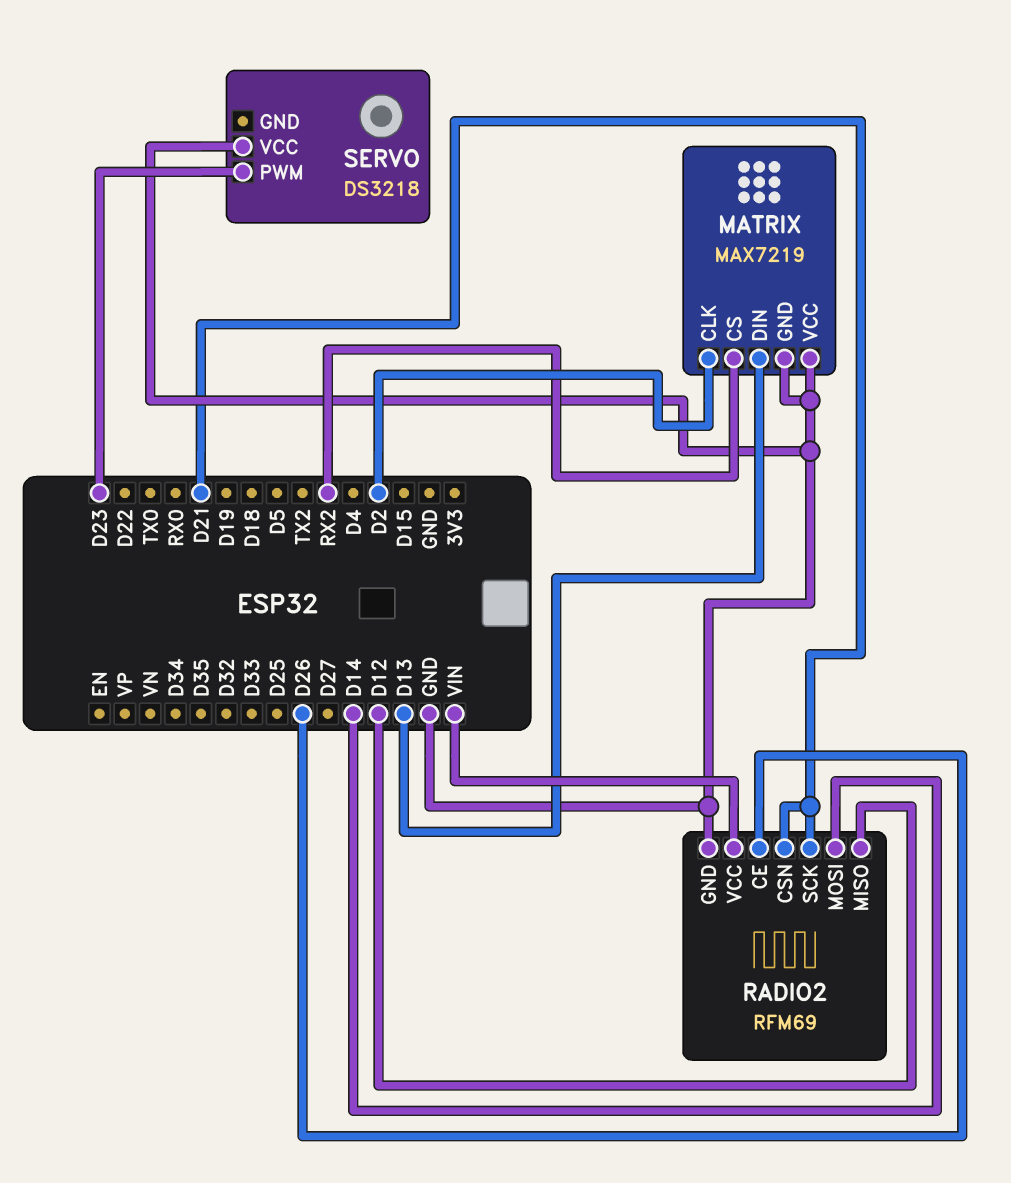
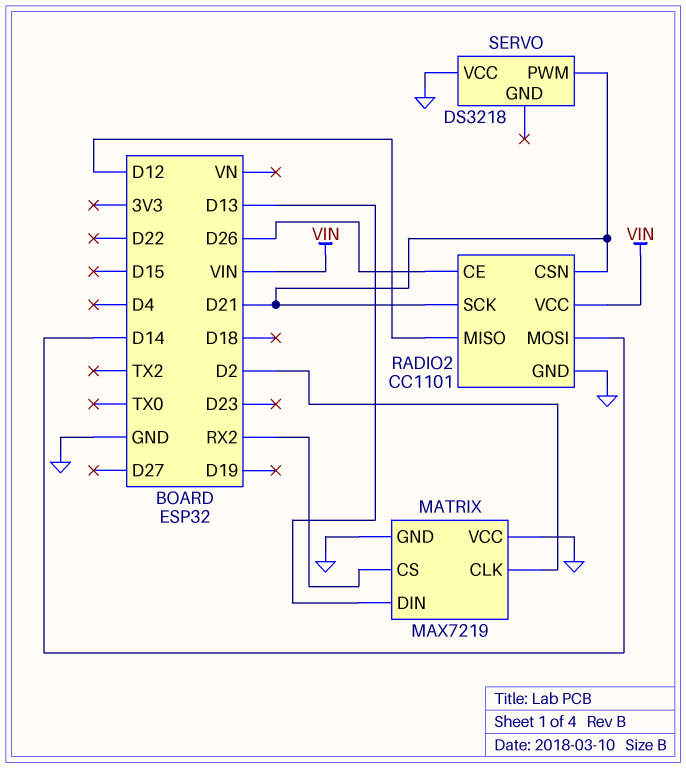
RADIO2: RFM69 -> CC1101
SERVO pin PWM: D23 -> D21

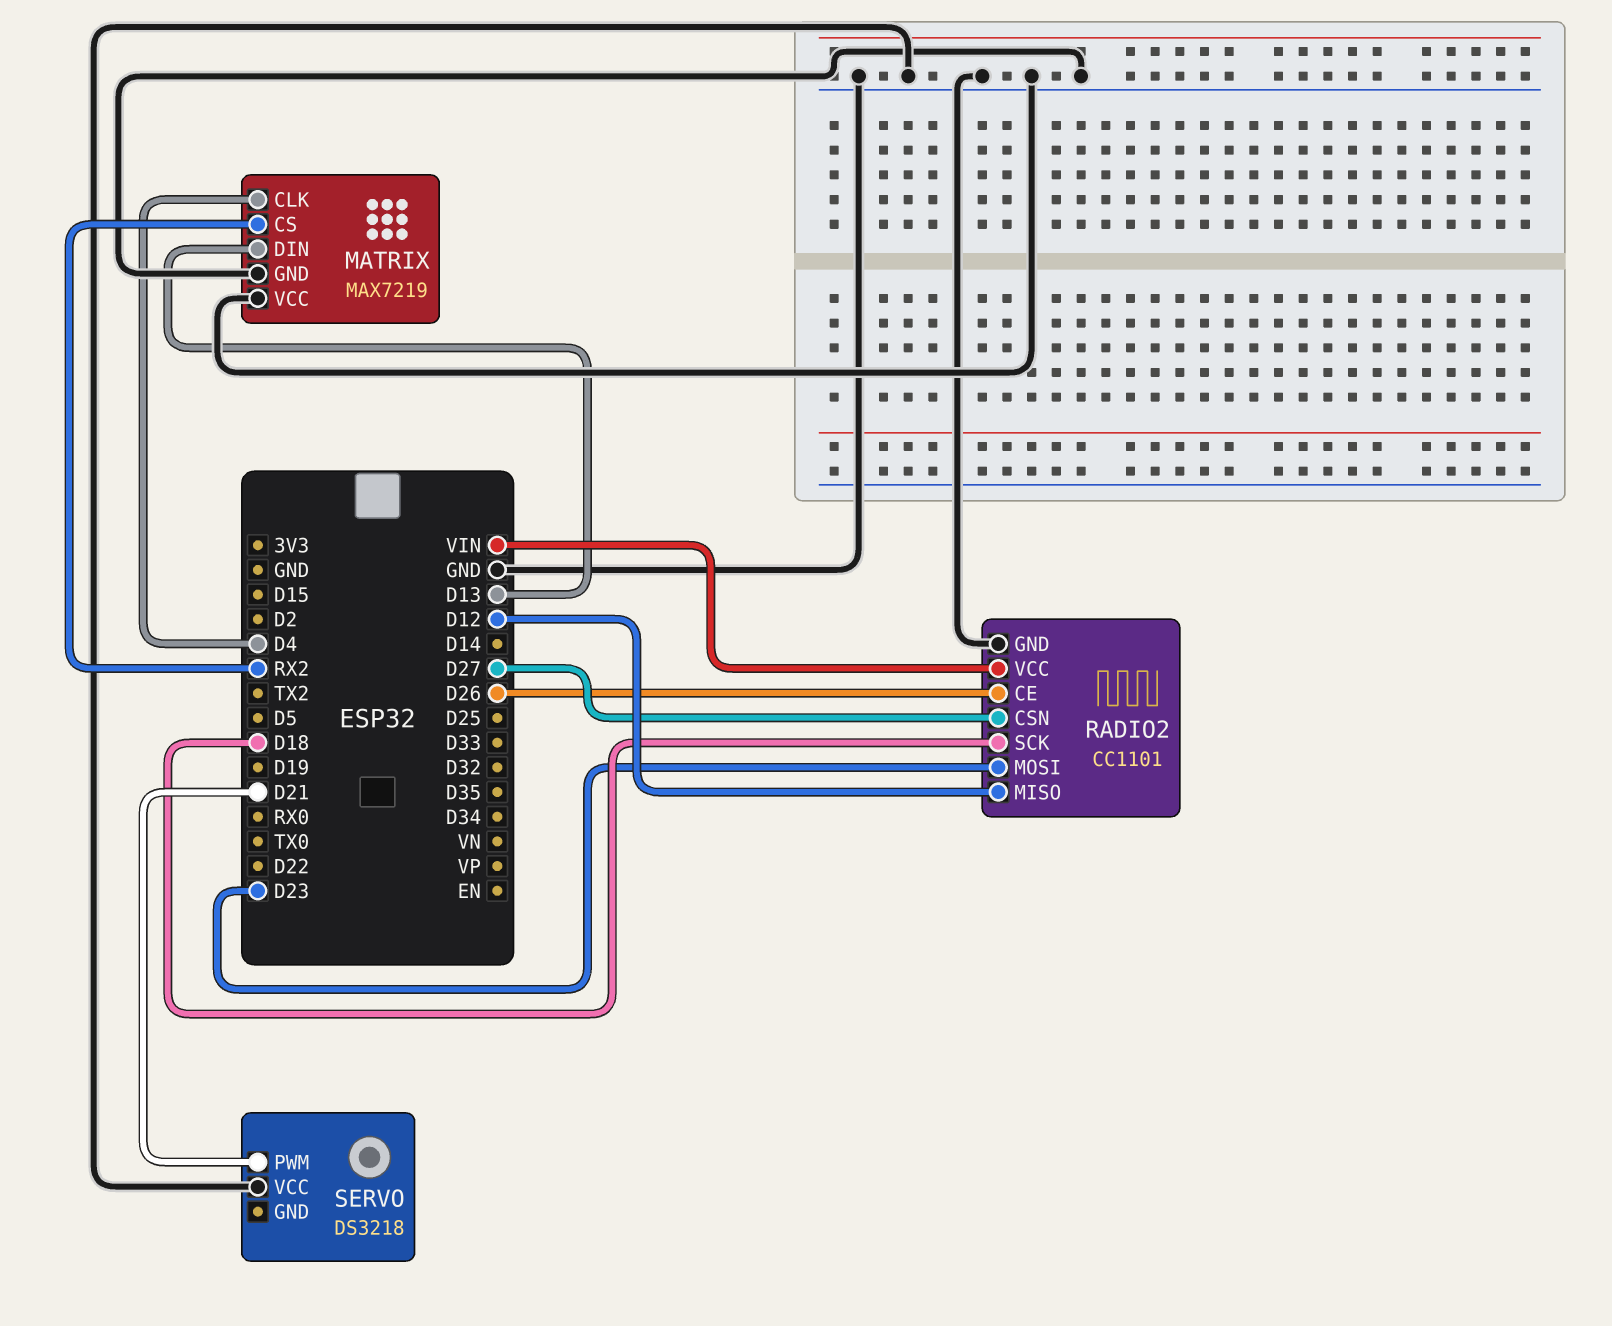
MATRIX pin CLK: D2 -> D4
RADIO2 pin CSN: D21 -> D27
RADIO2 pin MOSI: D14 -> D23
RADIO2 pin SCK: D21 -> D18

